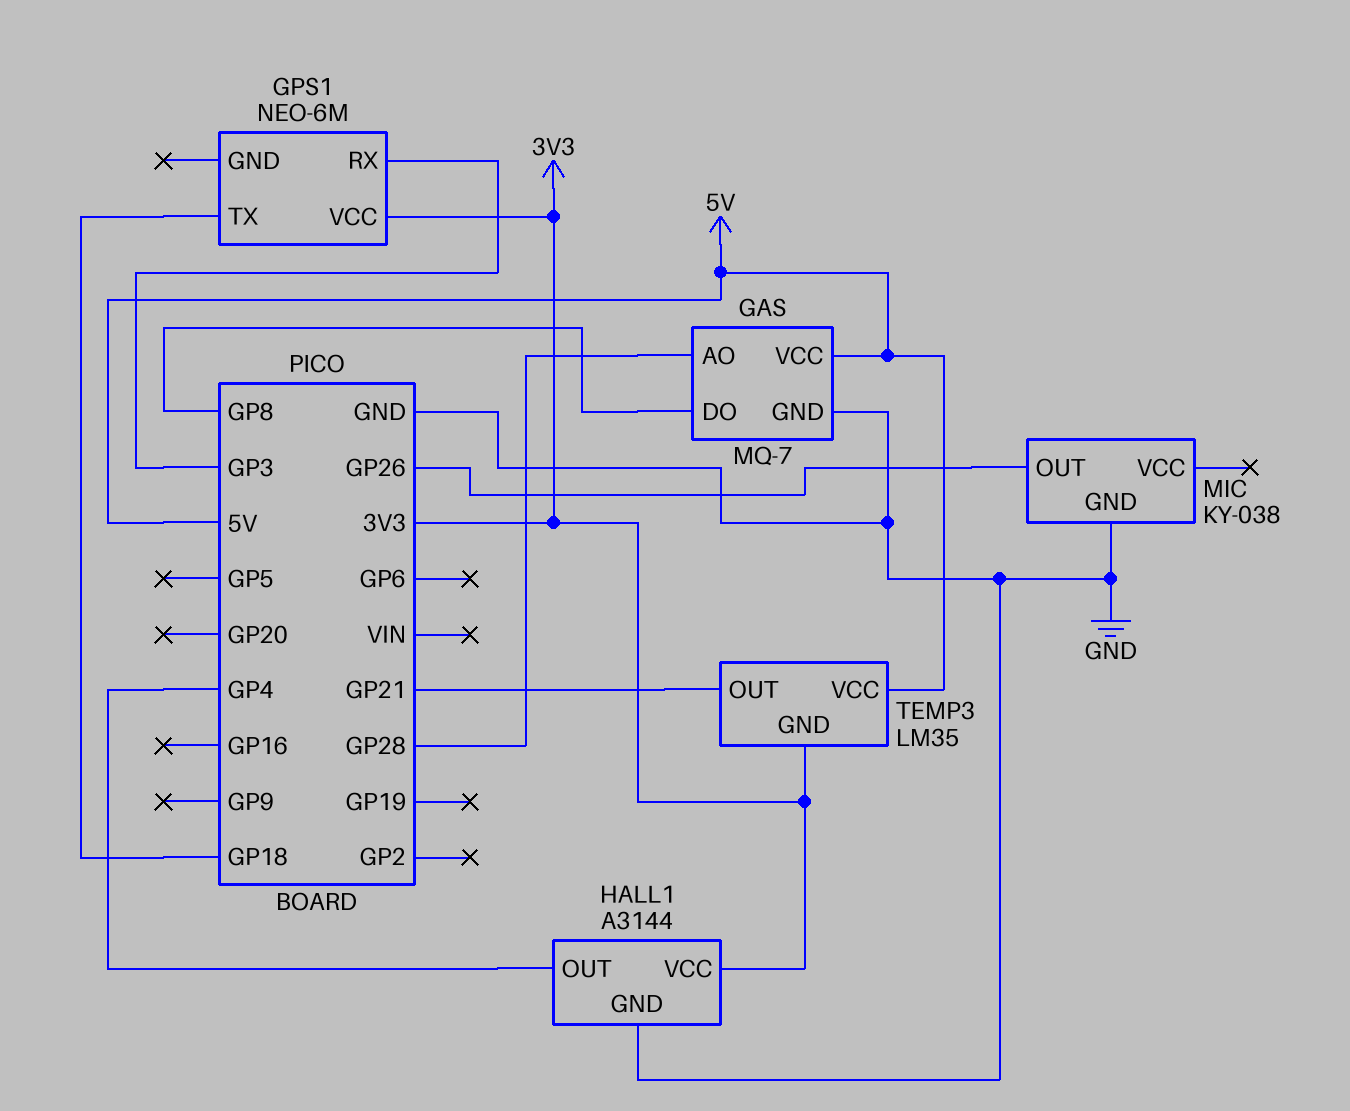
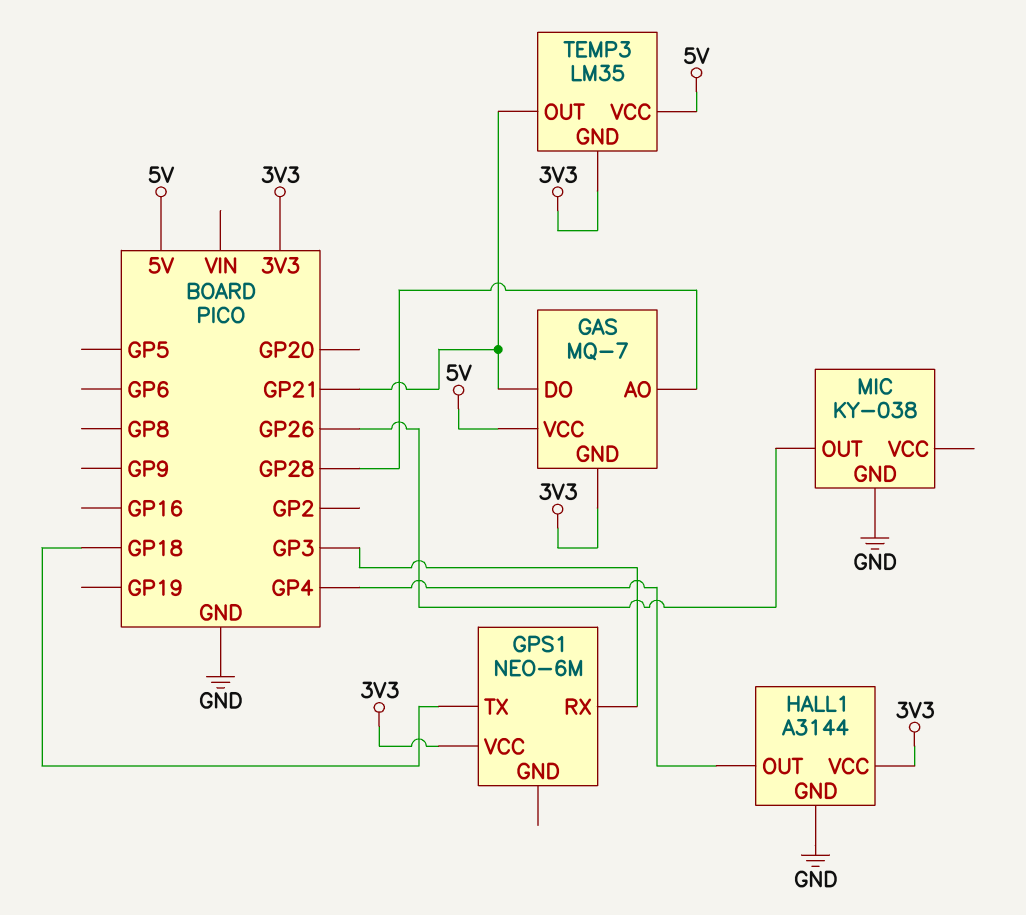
GAS pin DO: GP8 -> GP21
GAS pin GND: GND -> 3V3

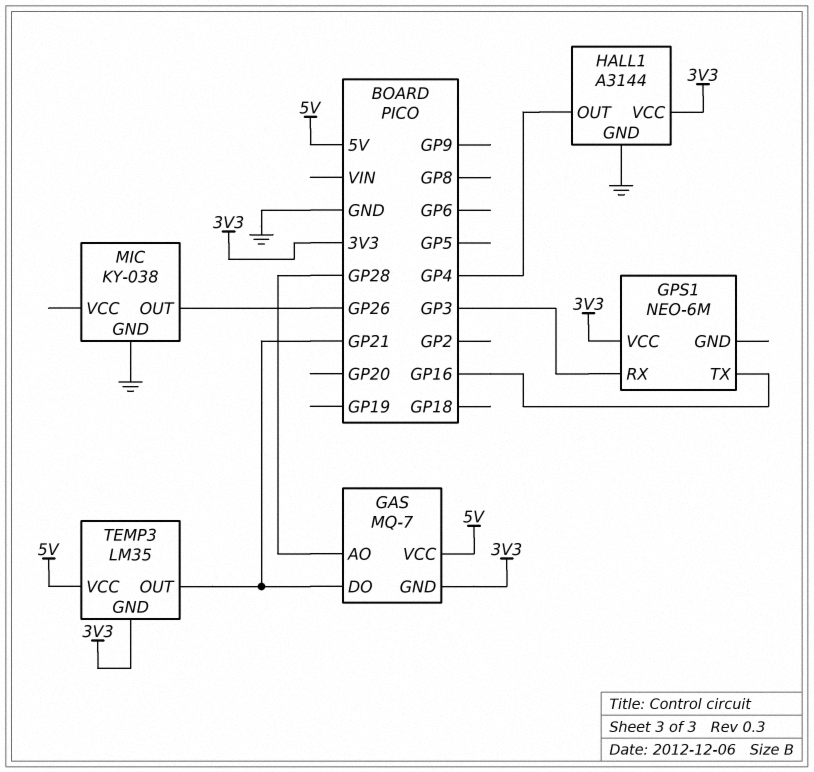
GPS1 pin TX: GP18 -> GP16

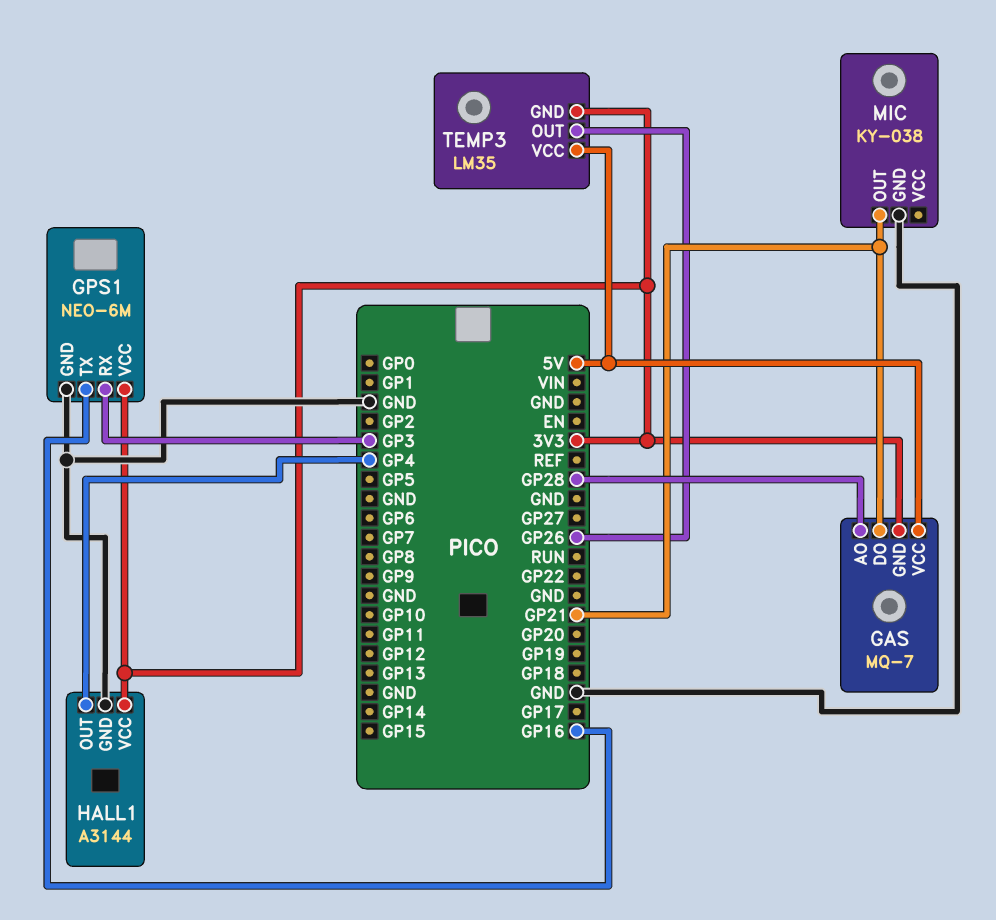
GPS1 pin GND: none -> GND
MIC pin OUT: GP26 -> GP21
TEMP3 pin OUT: GP21 -> GP26

